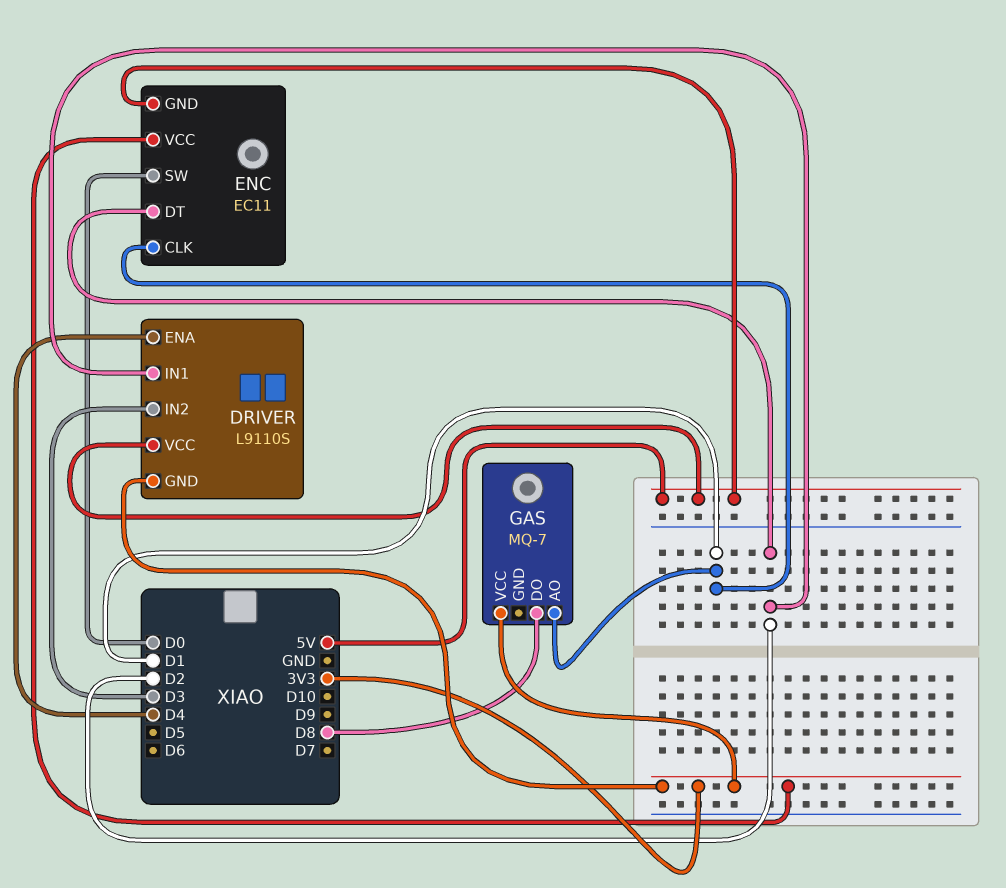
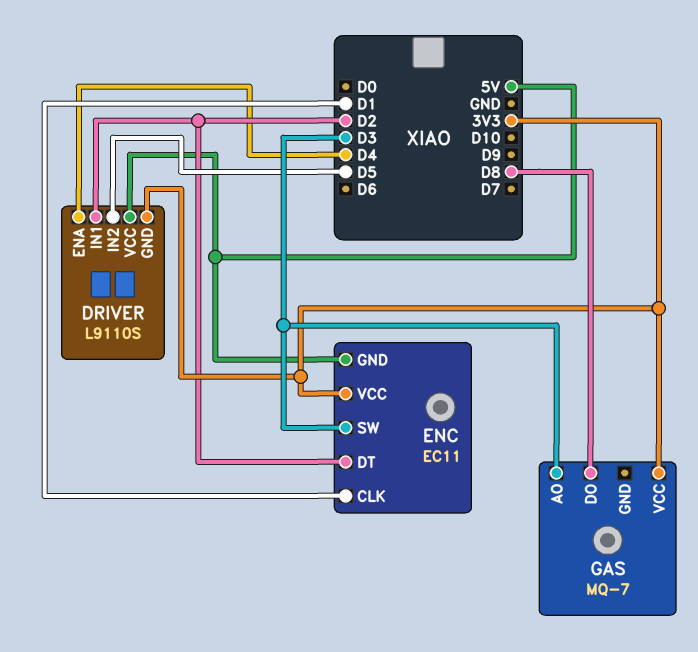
DRIVER pin IN2: D3 -> D5
ENC pin SW: D0 -> D3
GAS pin AO: D1 -> D3

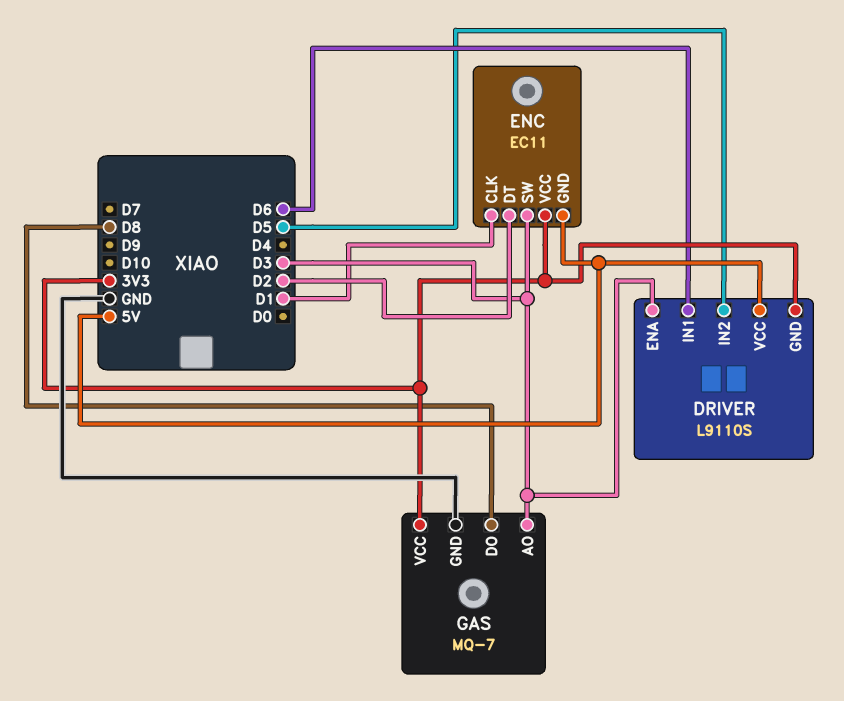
DRIVER pin ENA: D4 -> D3
DRIVER pin IN1: D2 -> D6
GAS pin GND: none -> GND

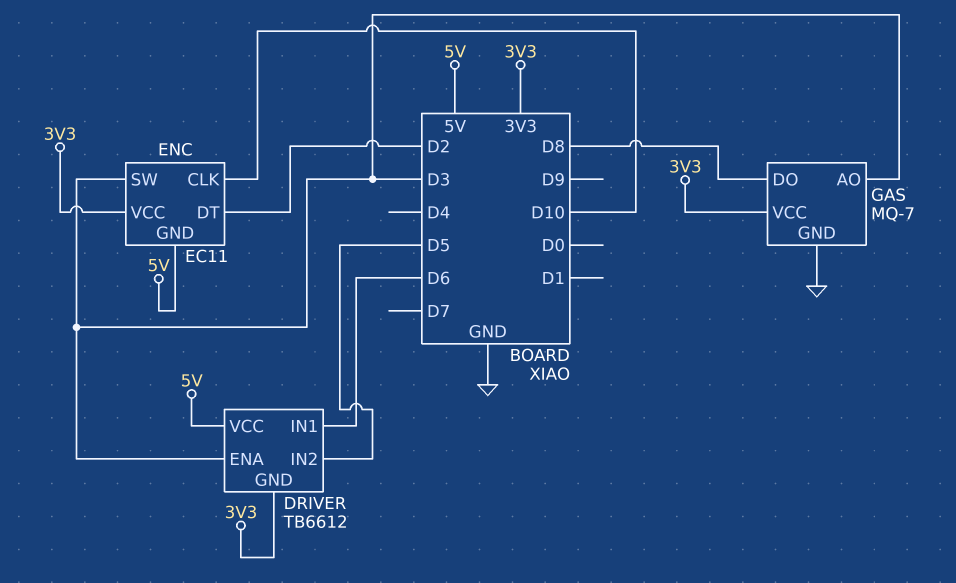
DRIVER: L9110S -> TB6612
ENC pin CLK: D1 -> D10

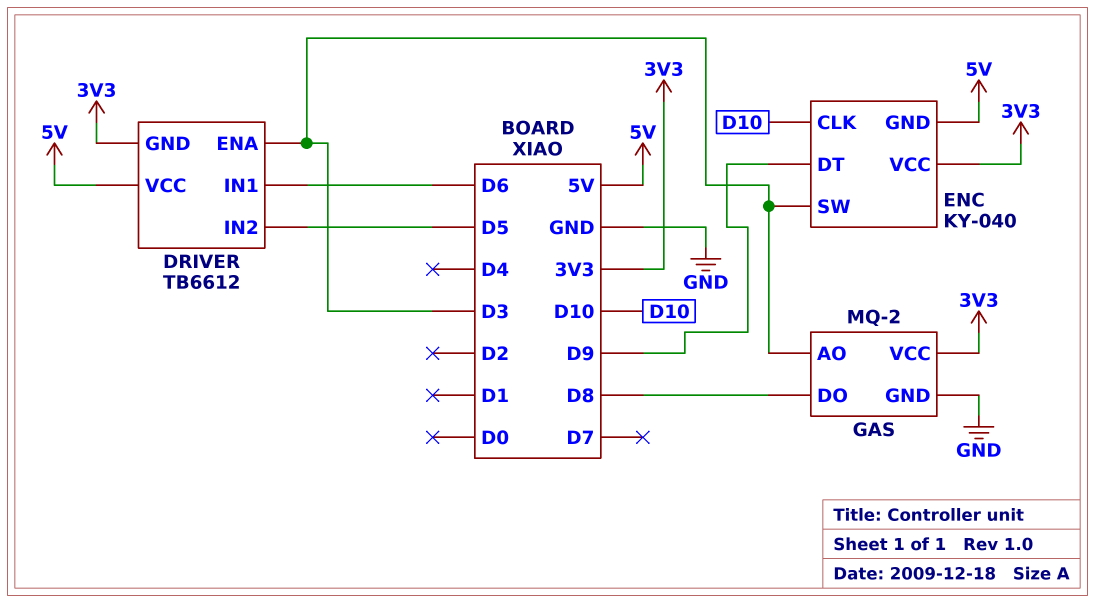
ENC: EC11 -> KY-040
ENC pin DT: D2 -> D9
GAS: MQ-7 -> MQ-2

